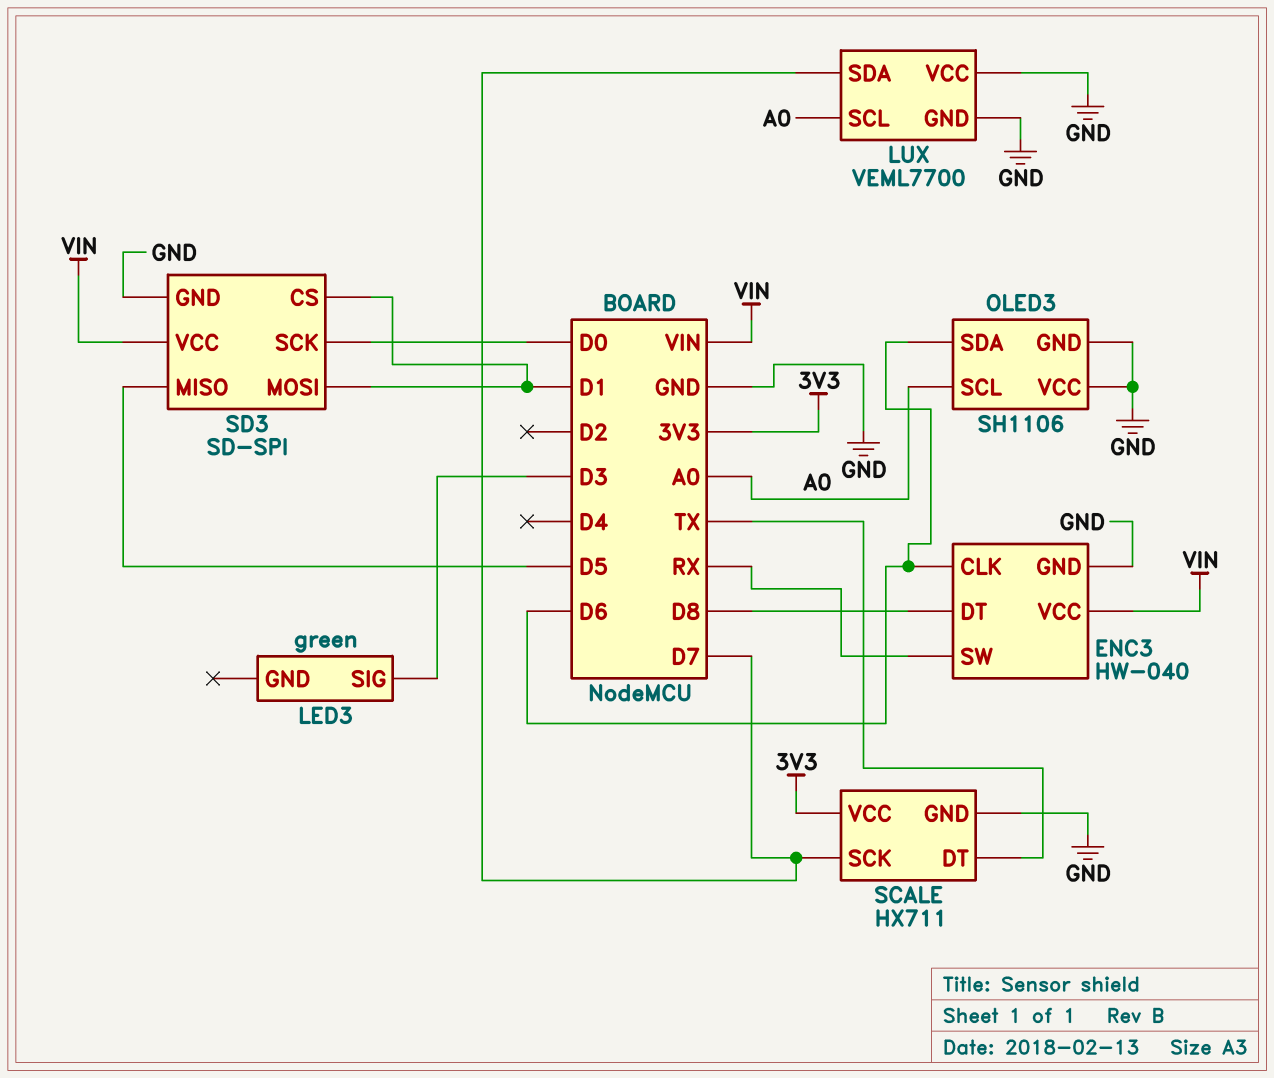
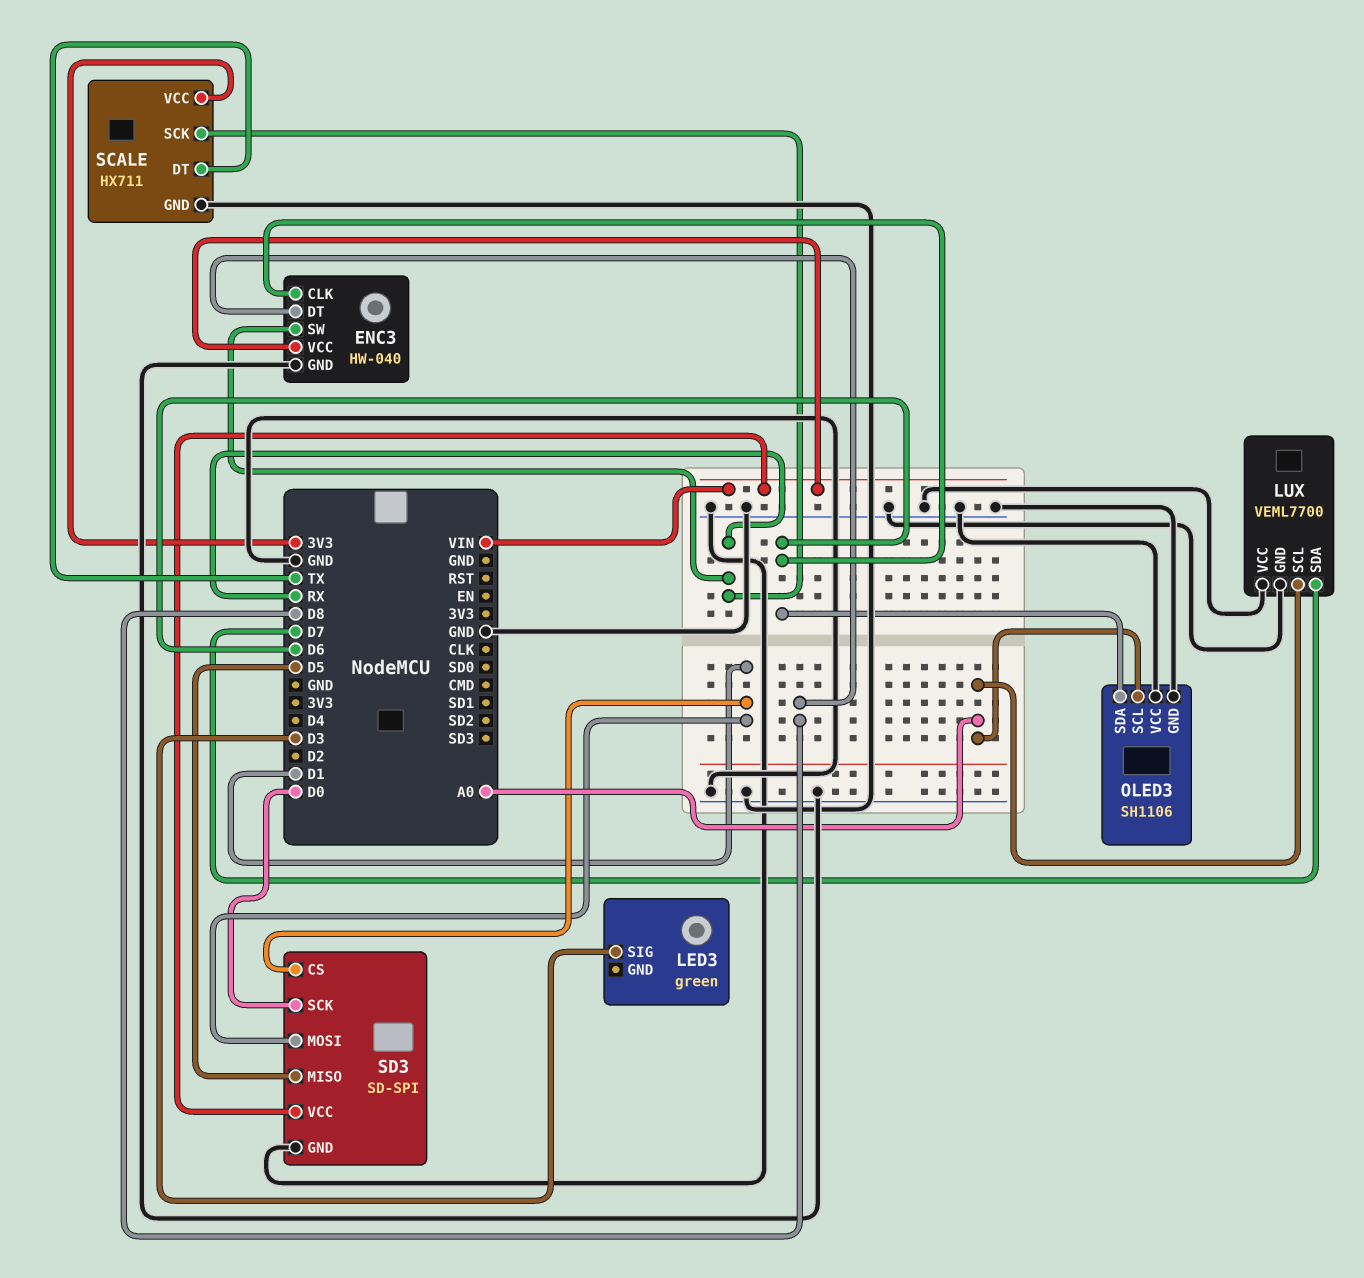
SCALE pin SCK: D7 -> RX

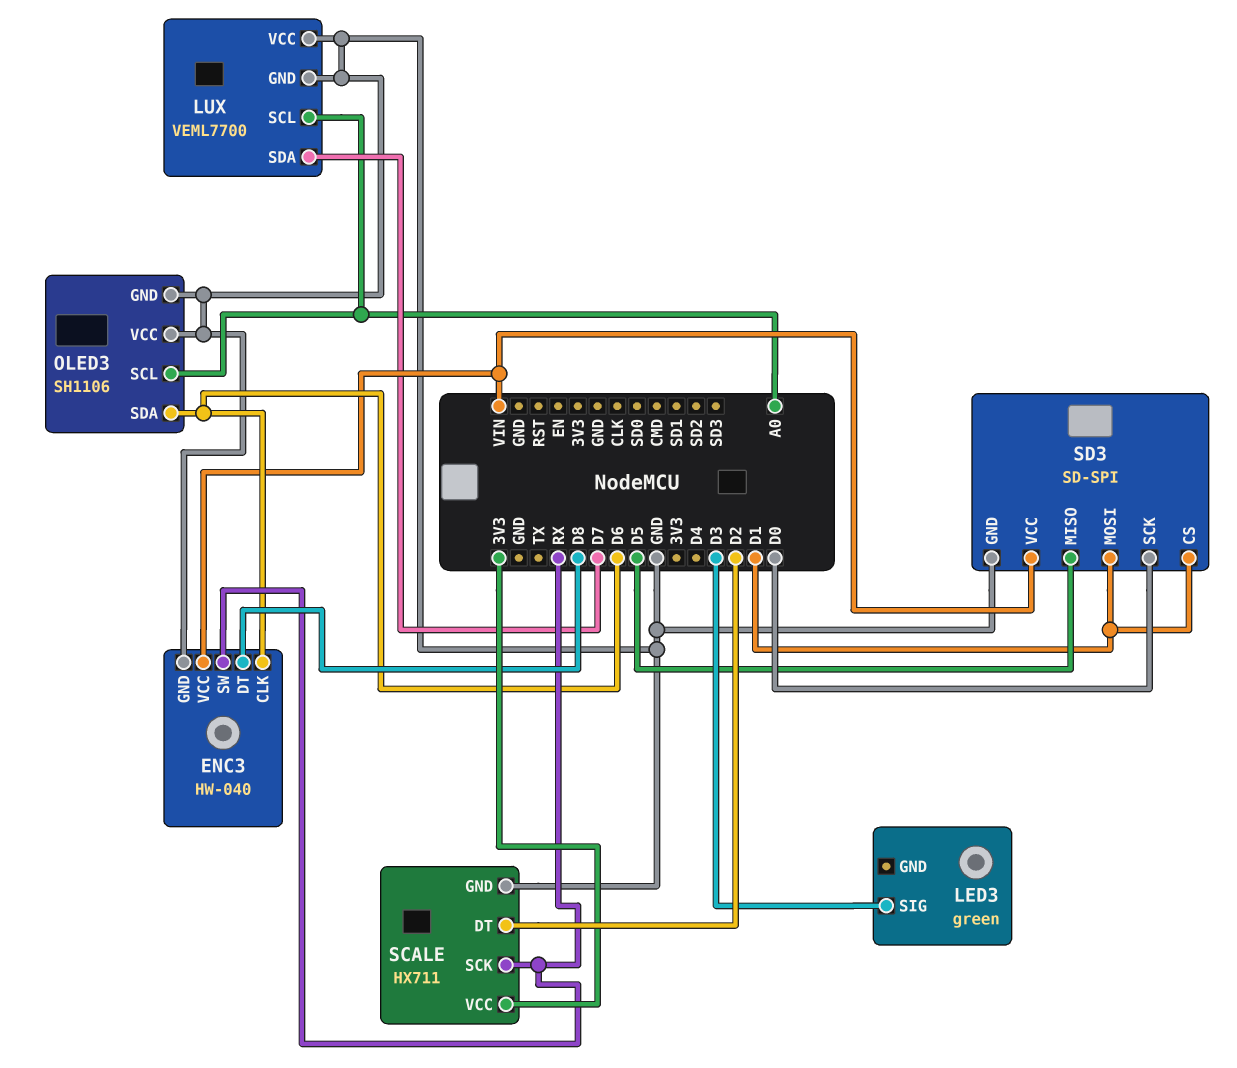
SCALE pin DT: TX -> D2

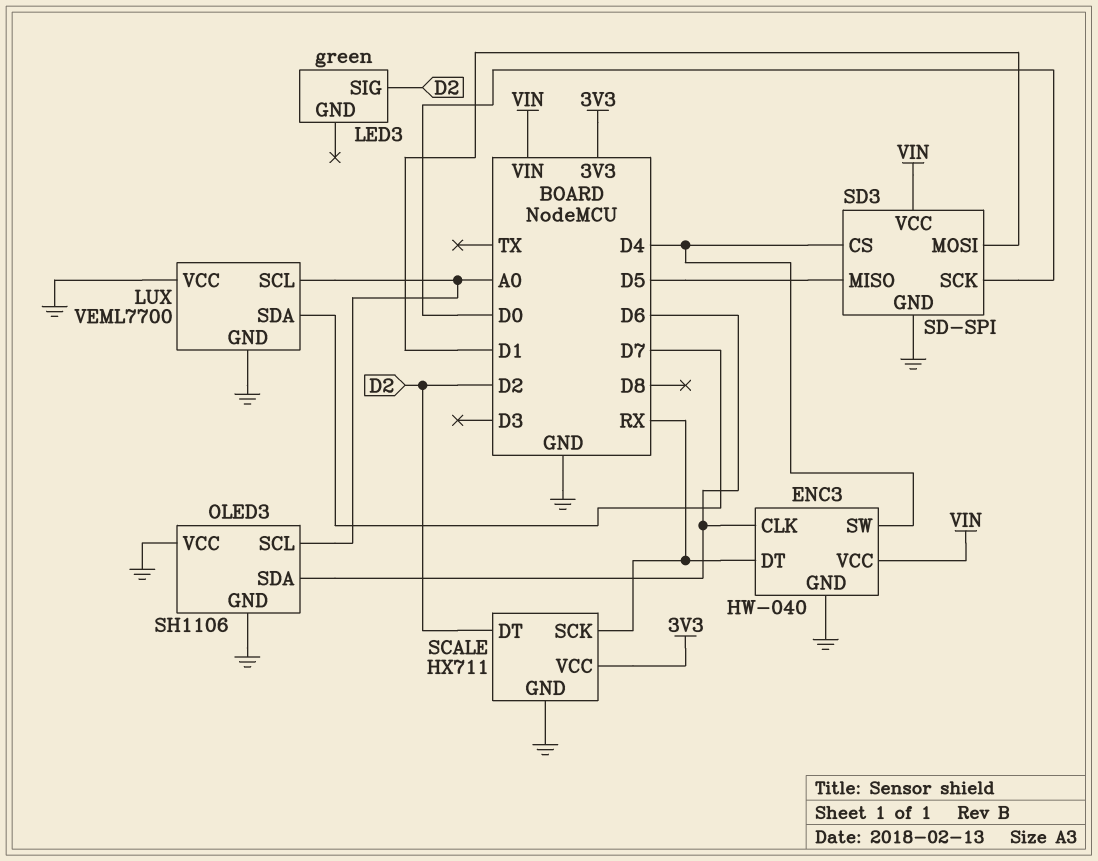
ENC3 pin DT: D8 -> RX
ENC3 pin SW: RX -> D4
LED3 pin SIG: D3 -> D2
SD3 pin CS: D1 -> D4

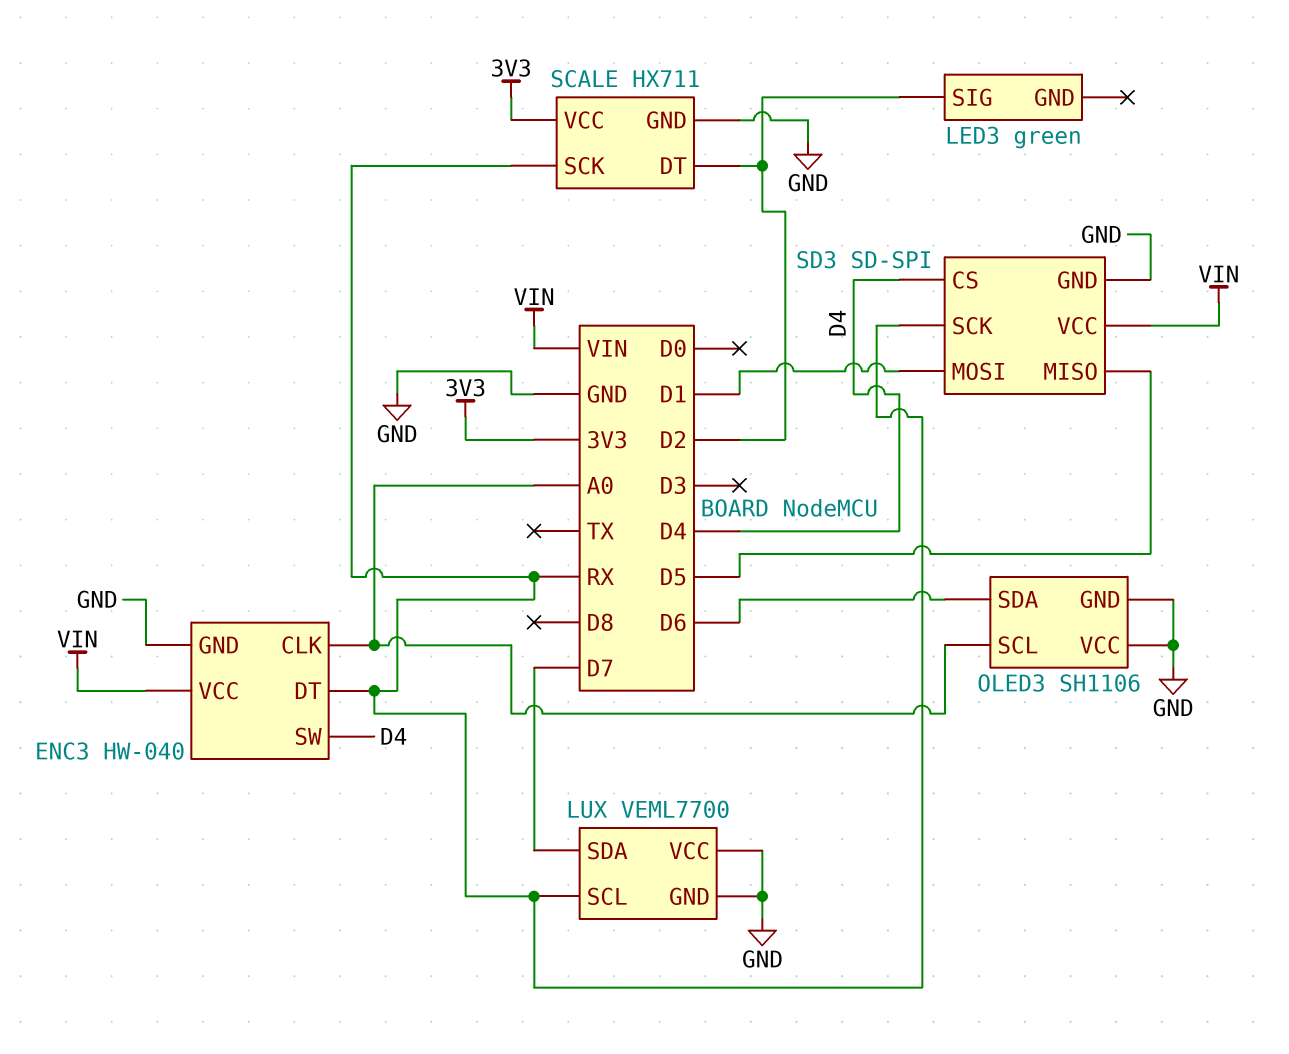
ENC3 pin CLK: D6 -> A0
LUX pin SCL: A0 -> RX
SD3 pin SCK: D0 -> RX

